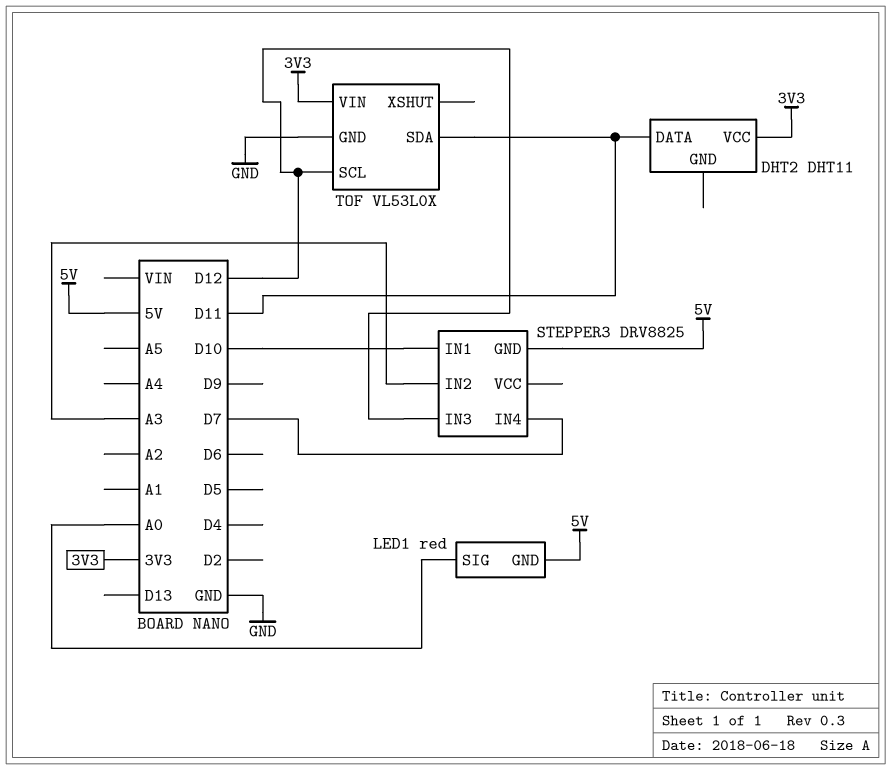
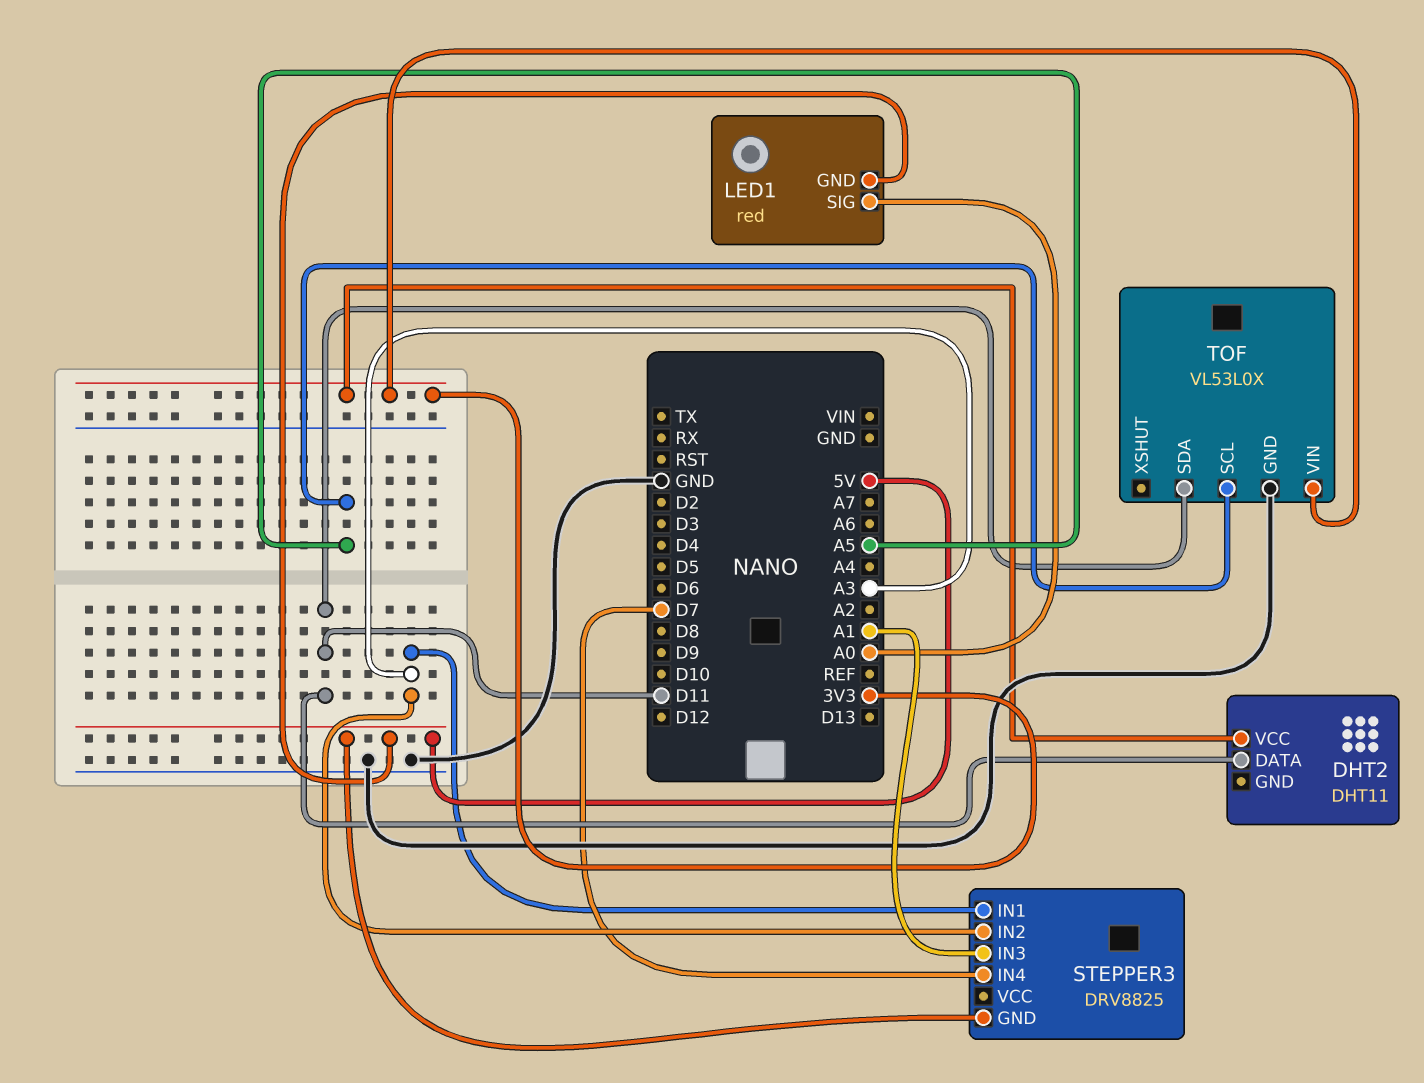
STEPPER3 pin IN1: D10 -> A3
STEPPER3 pin IN3: D12 -> A1
TOF pin SCL: D12 -> A5

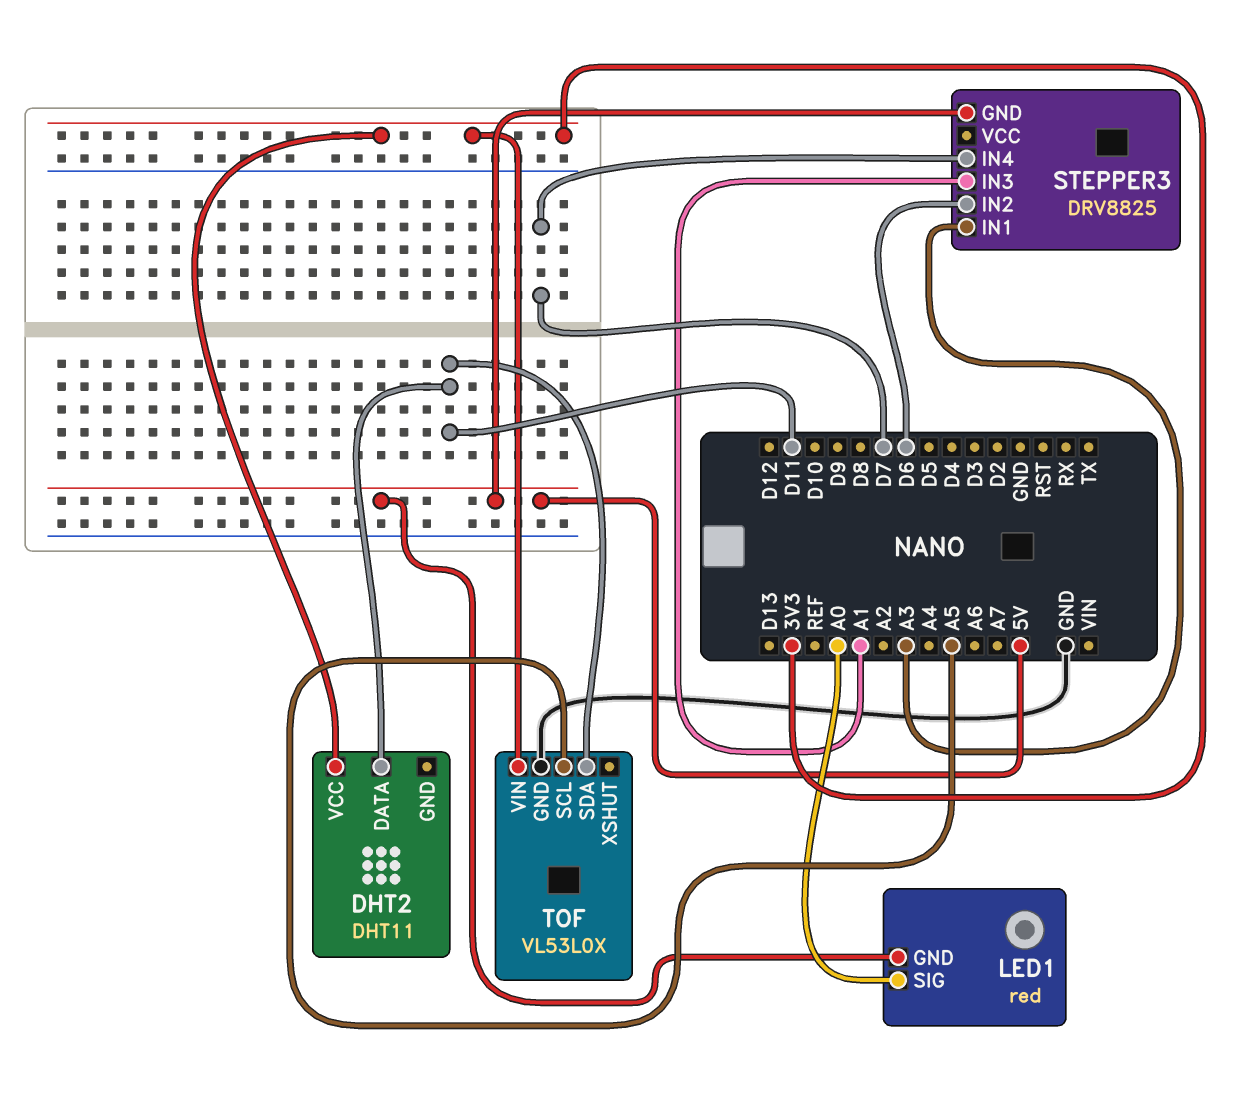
STEPPER3 pin IN2: A3 -> D6

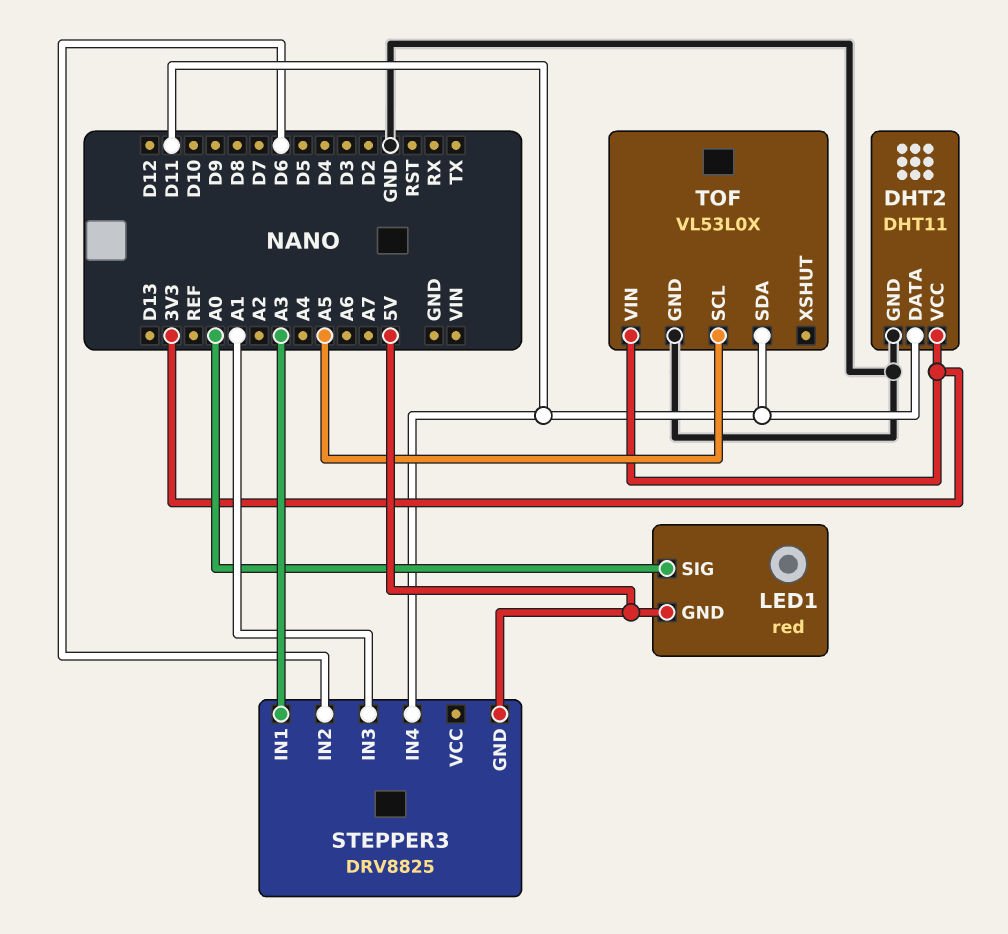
DHT2 pin GND: none -> GND
STEPPER3 pin IN4: D7 -> D11

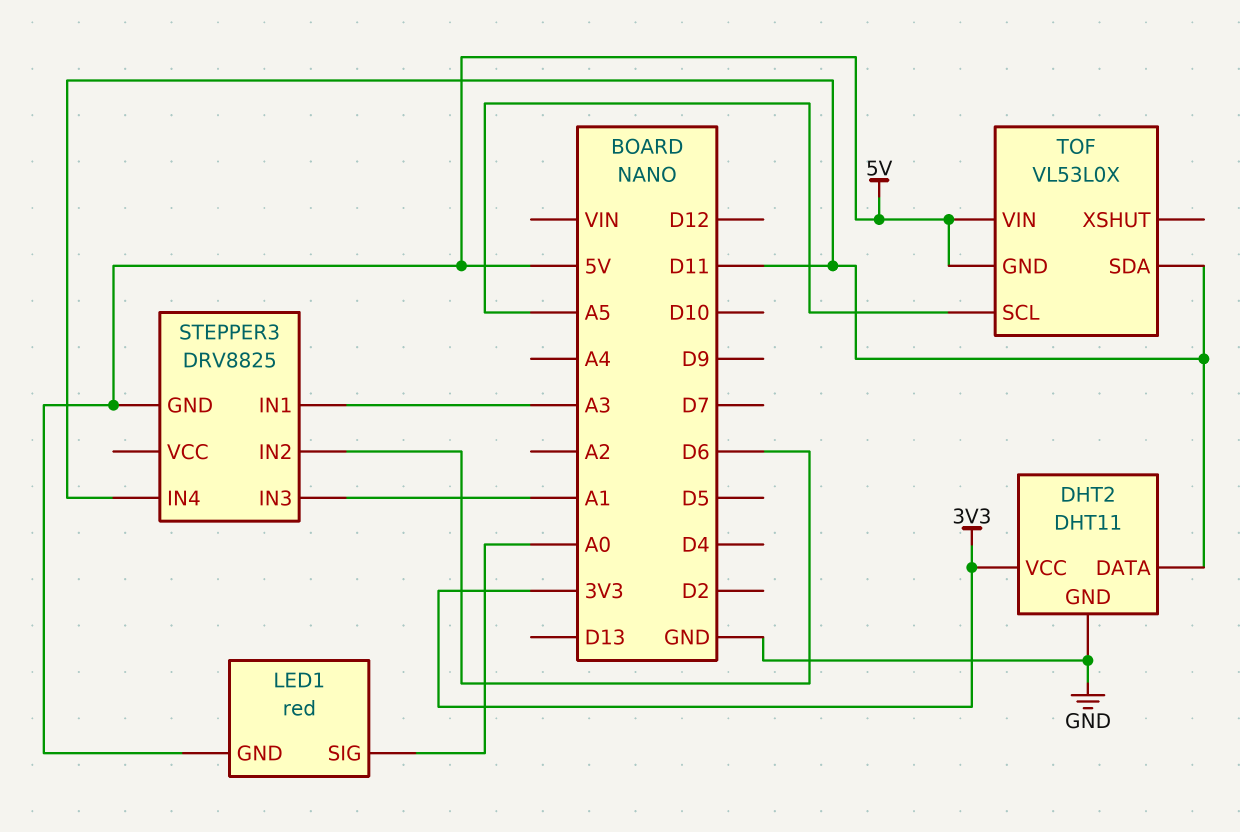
TOF pin GND: GND -> 5V
TOF pin VIN: 3V3 -> 5V

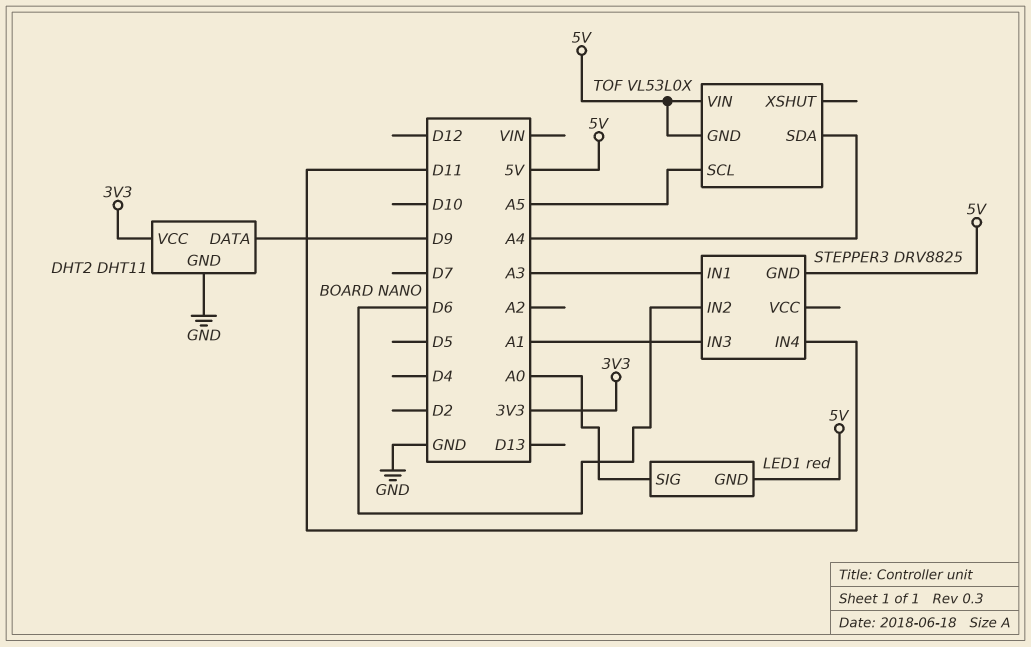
DHT2 pin DATA: D11 -> D9
TOF pin SDA: D11 -> A4

